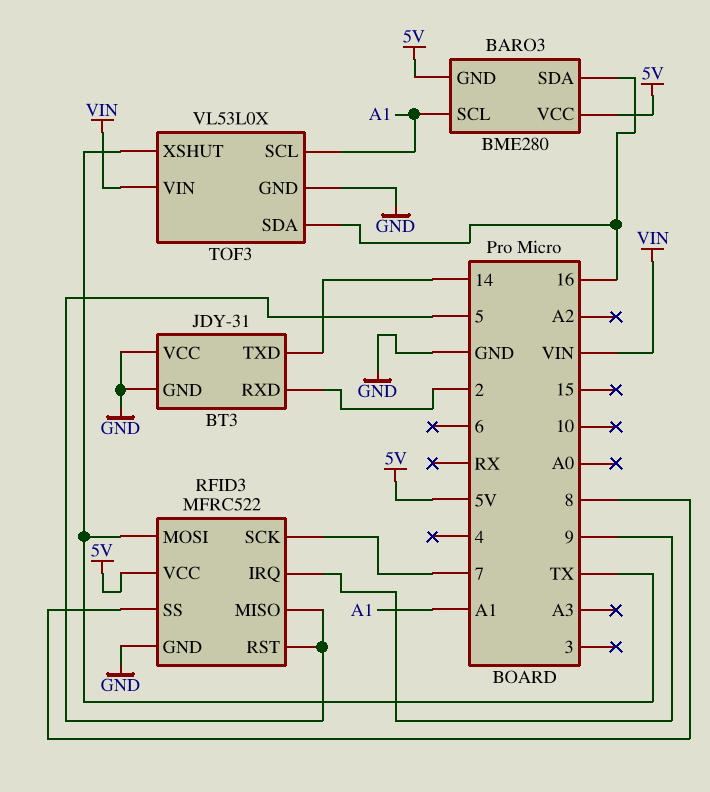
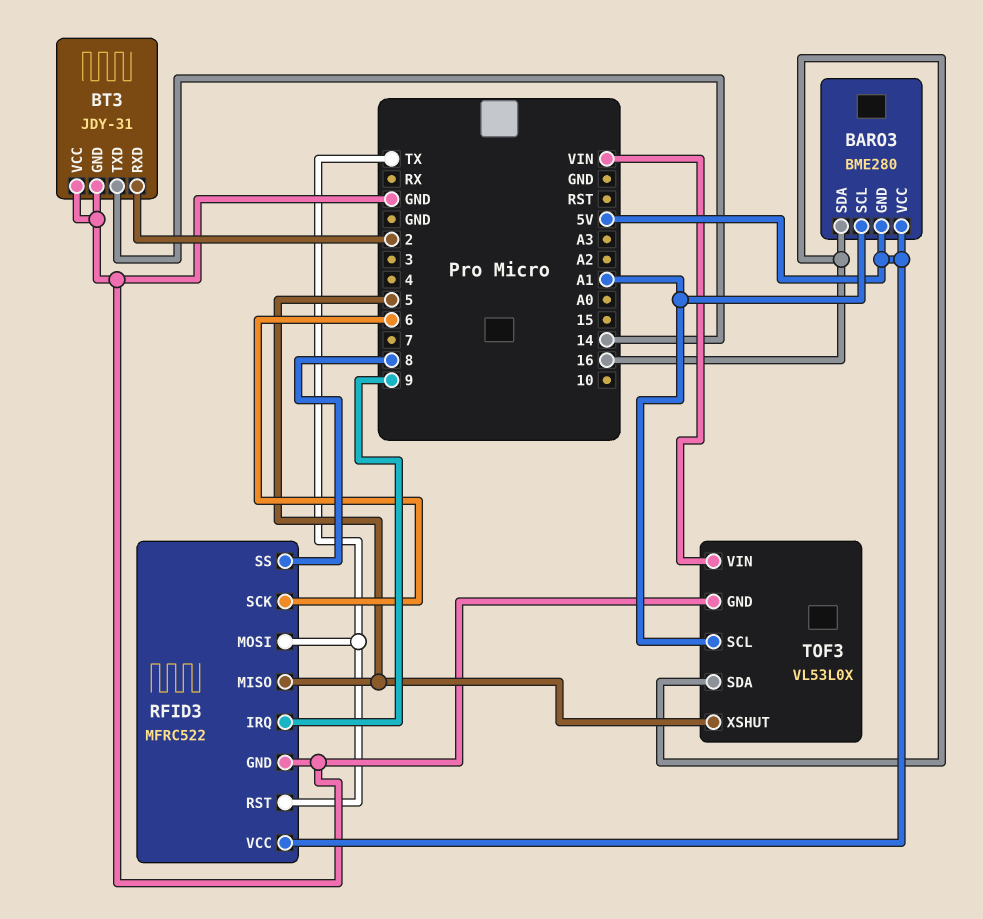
RFID3 pin RST: 5 -> TX
RFID3 pin SCK: 7 -> 6
TOF3 pin XSHUT: TX -> 5

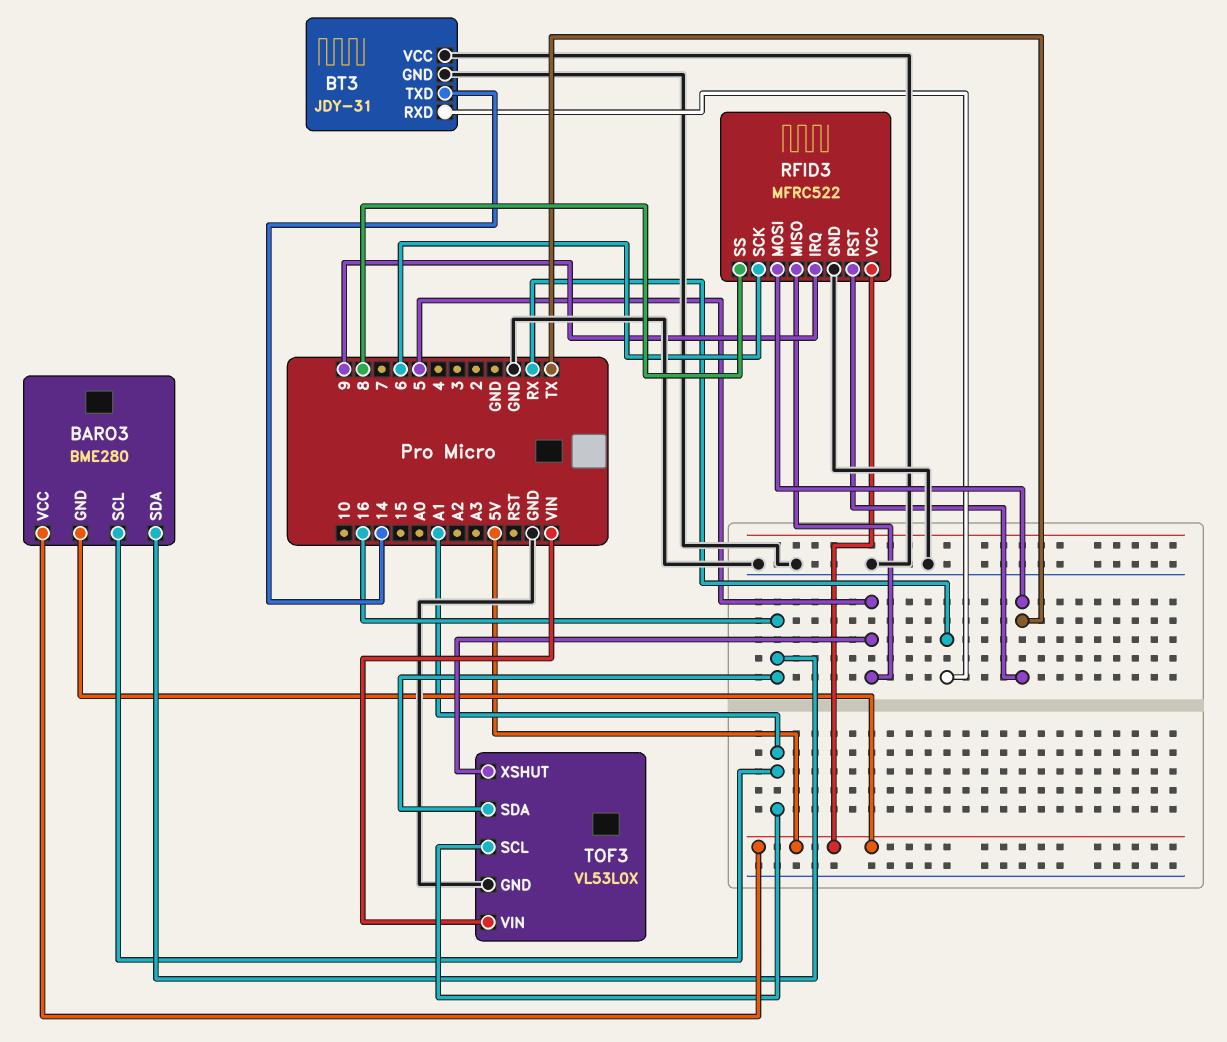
BT3 pin RXD: 2 -> RX

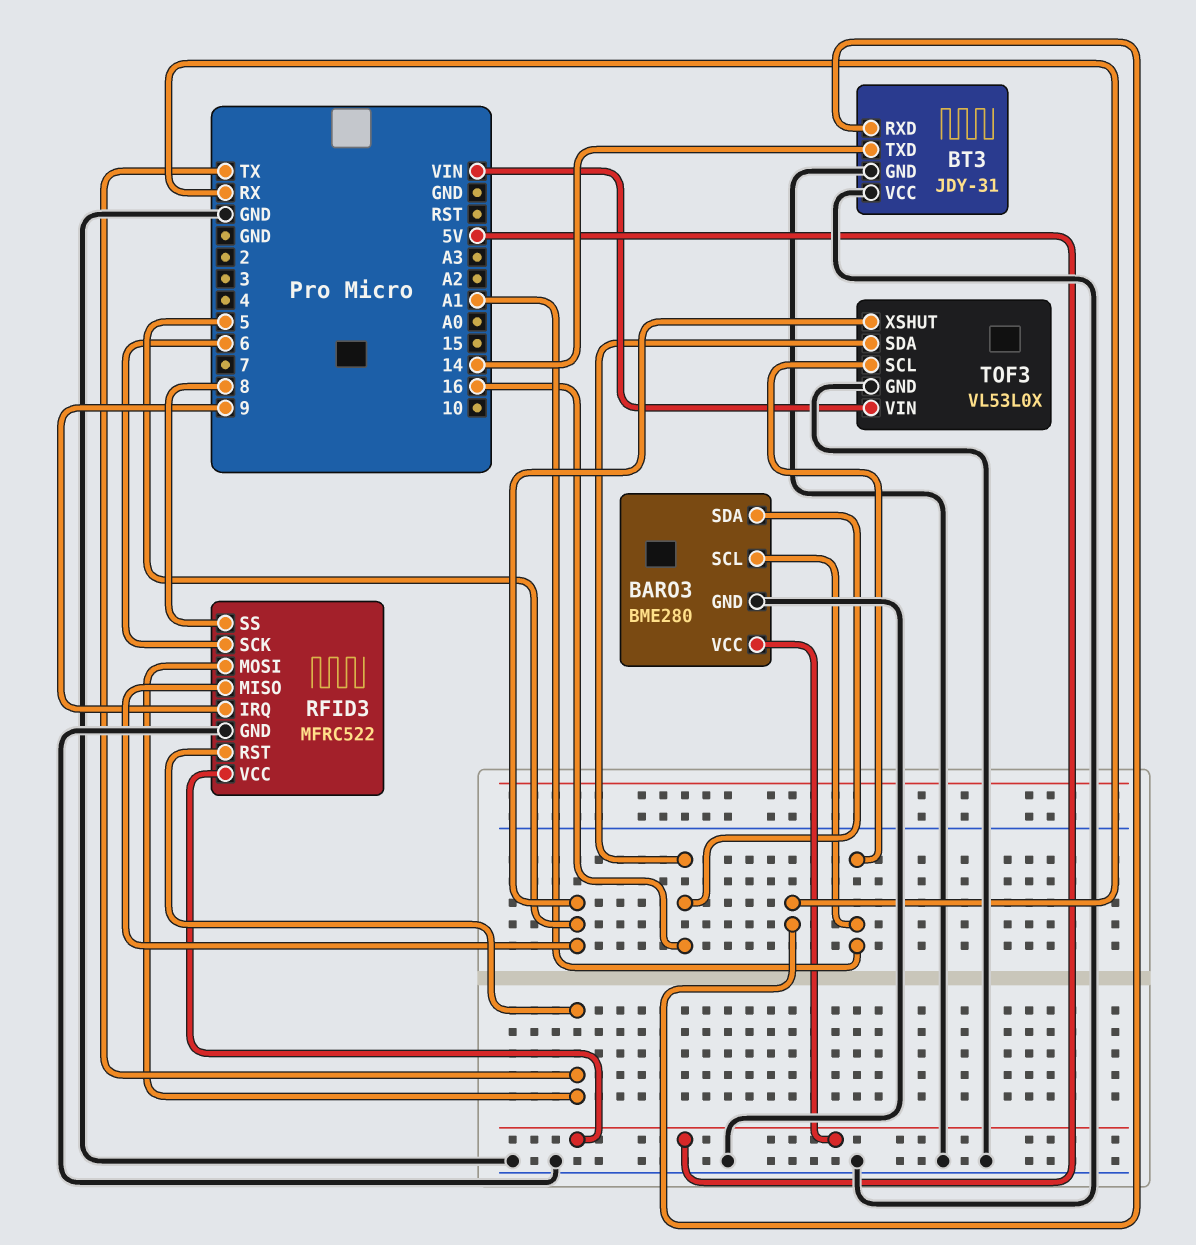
BARO3 pin GND: 5V -> GND

